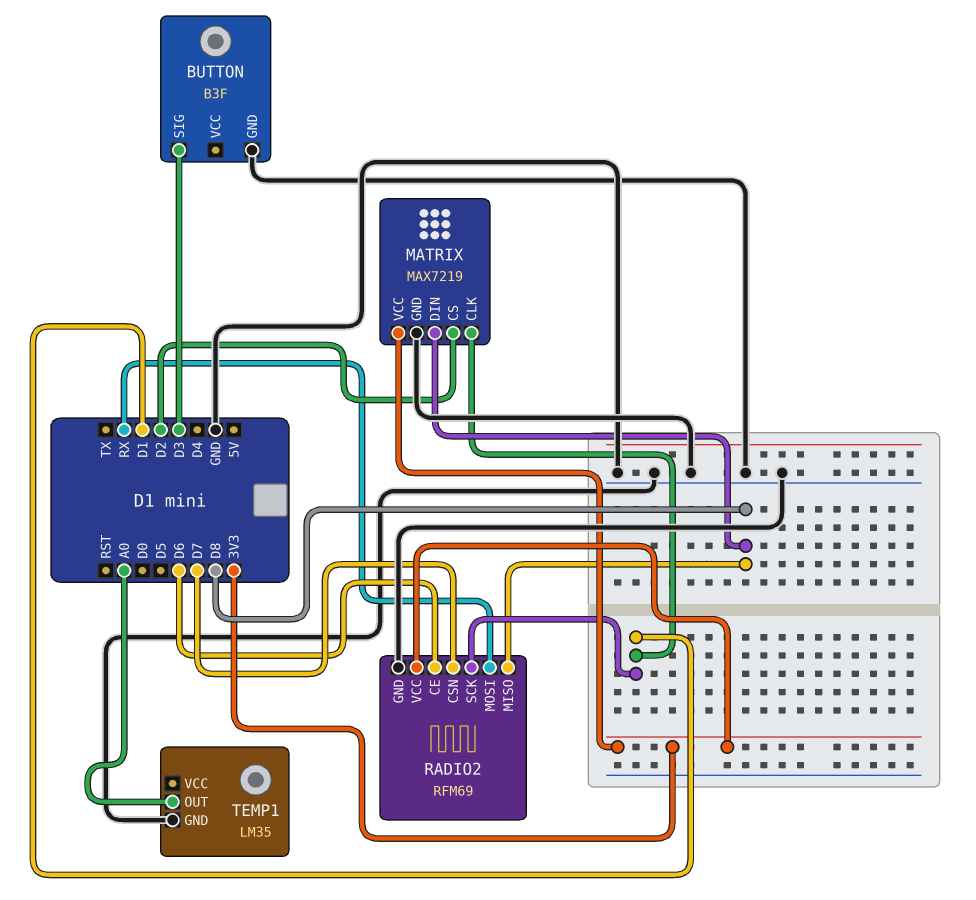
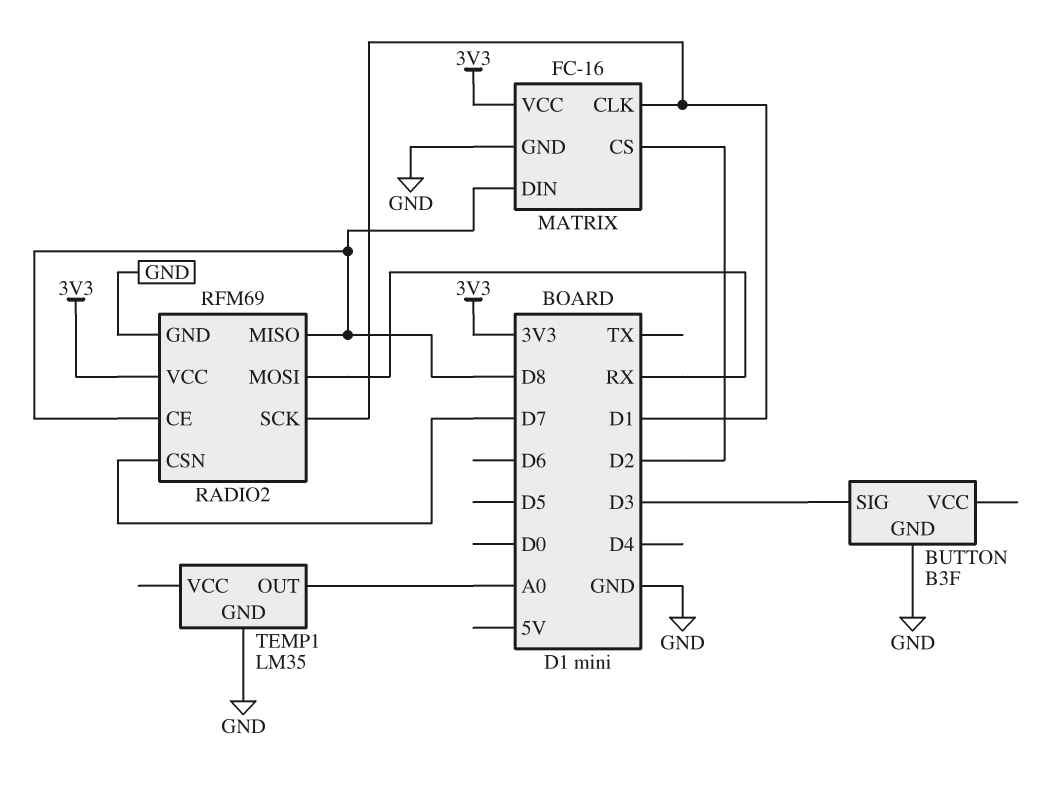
MATRIX: MAX7219 -> FC-16
RADIO2 pin CE: D6 -> D8

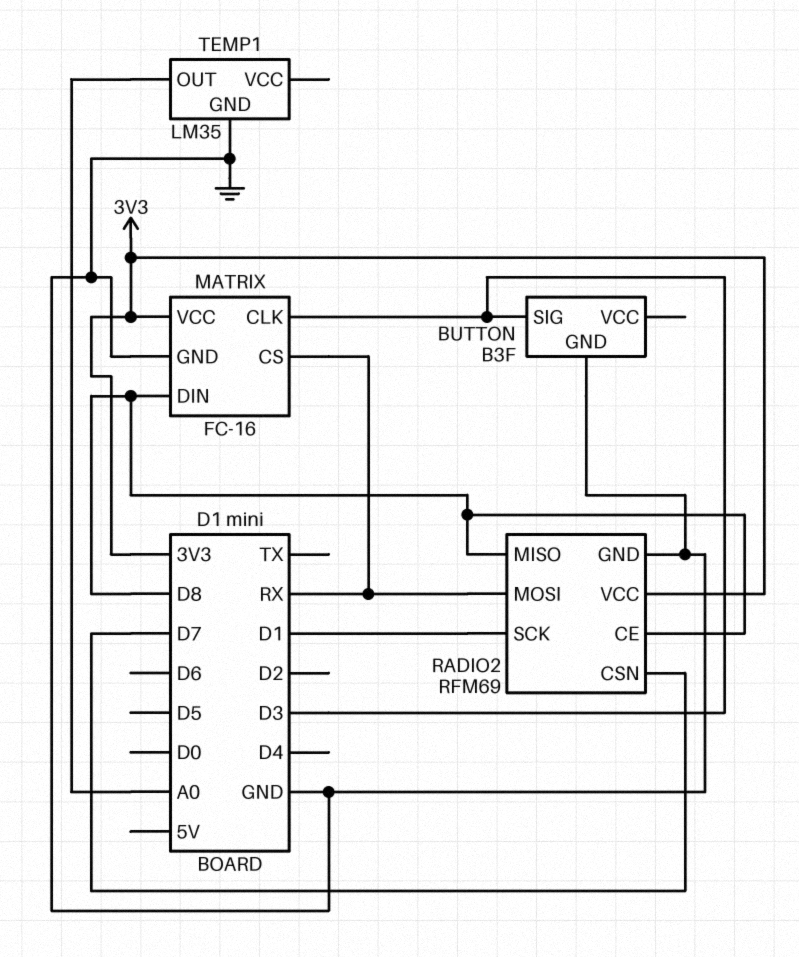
MATRIX pin CLK: D1 -> D3
MATRIX pin CS: D2 -> RX

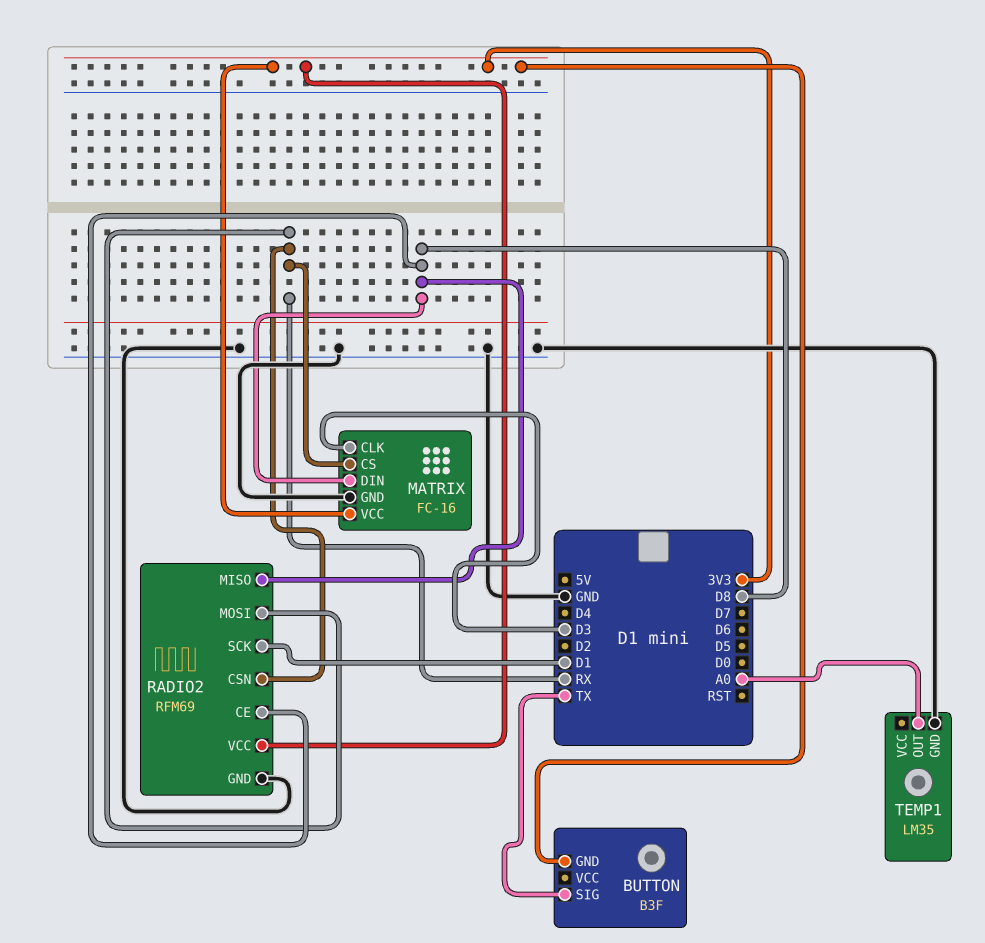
BUTTON pin GND: GND -> 3V3
BUTTON pin SIG: D3 -> TX
RADIO2 pin CSN: D7 -> RX

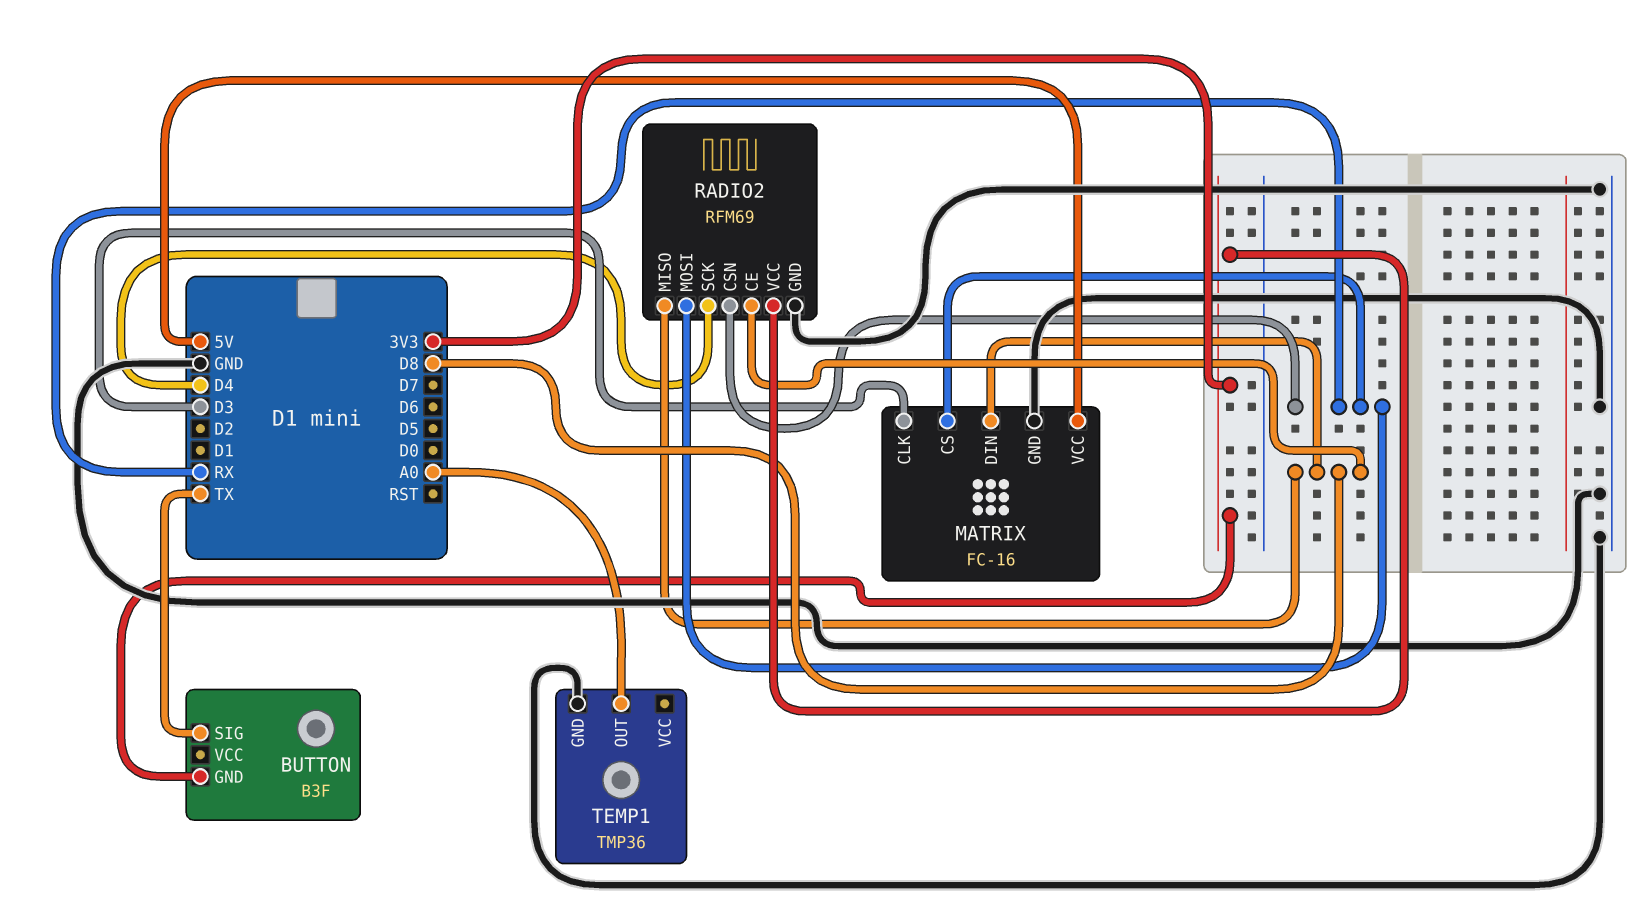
MATRIX pin VCC: 3V3 -> 5V
RADIO2 pin SCK: D1 -> D4
TEMP1: LM35 -> TMP36

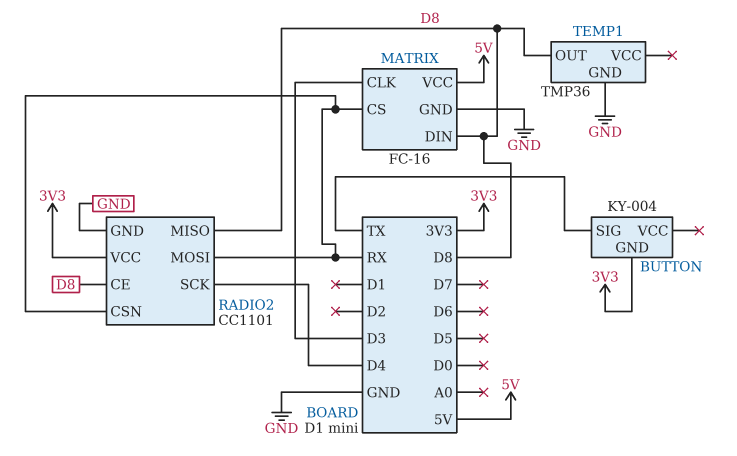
BUTTON: B3F -> KY-004
RADIO2: RFM69 -> CC1101
TEMP1 pin OUT: A0 -> D8

